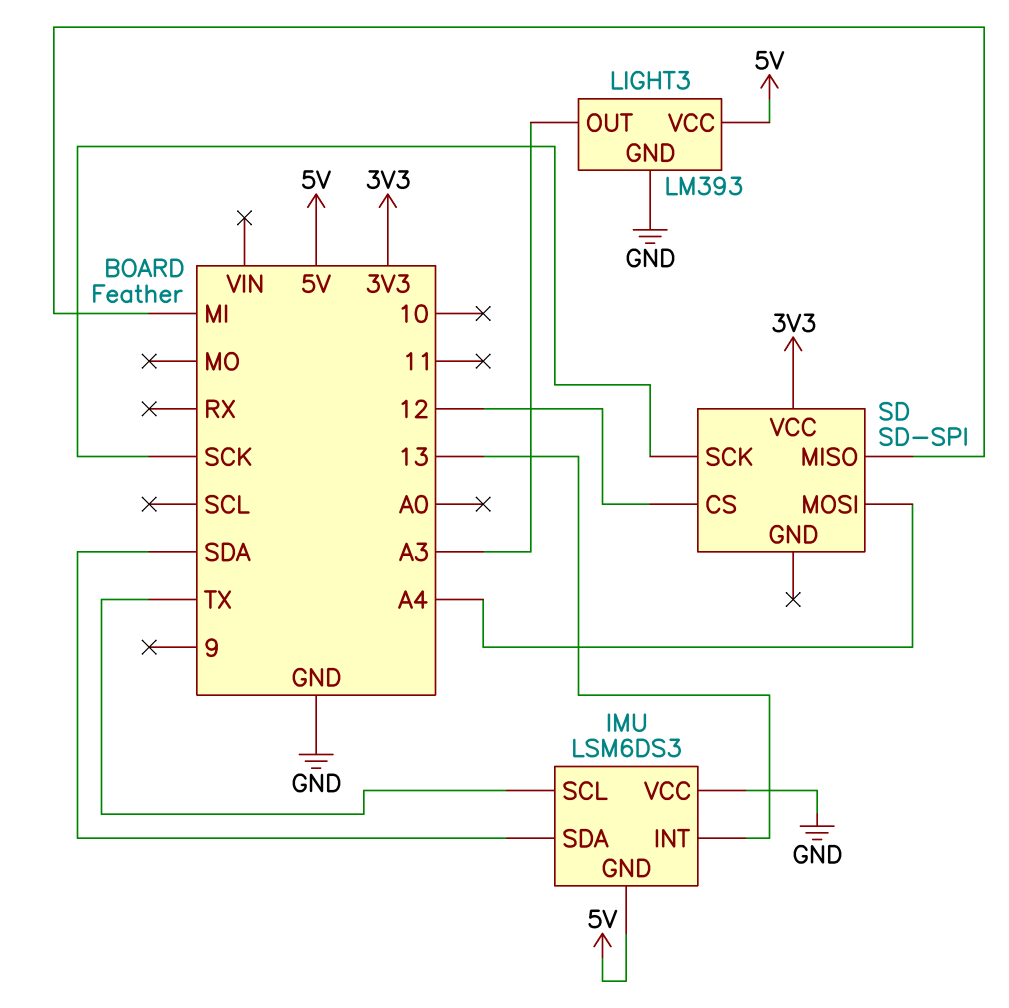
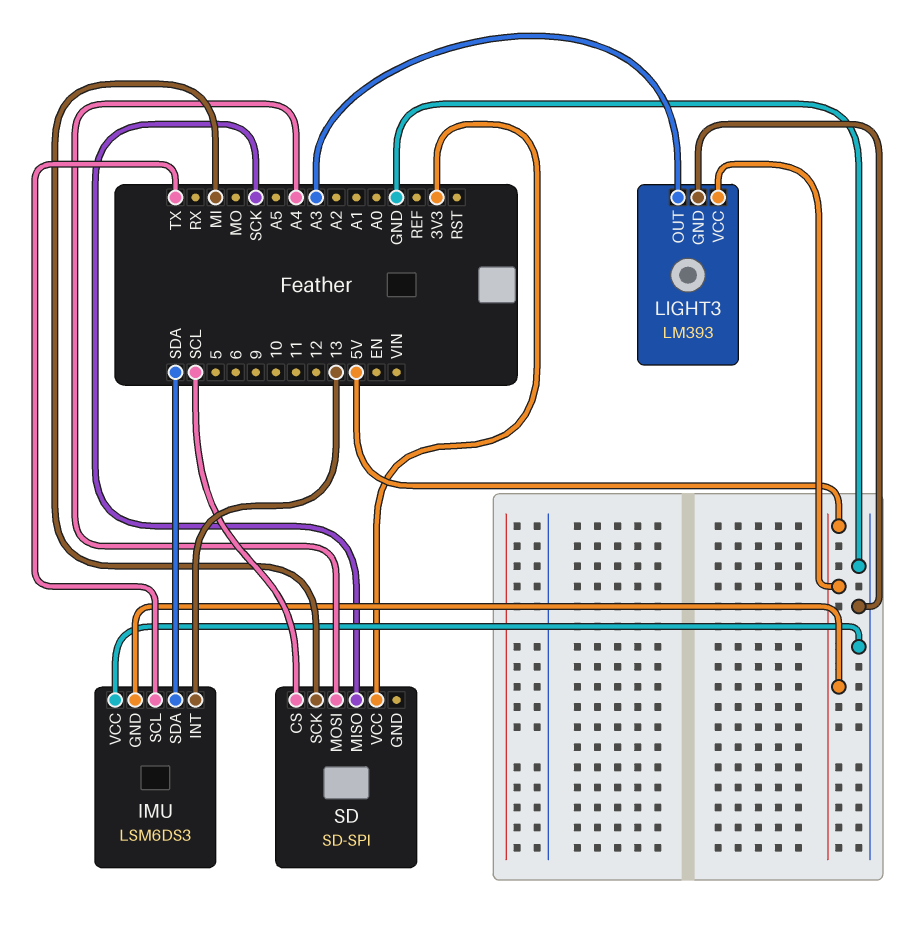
SD pin CS: 12 -> SCL
SD pin MISO: MI -> SCK
SD pin SCK: SCK -> MI

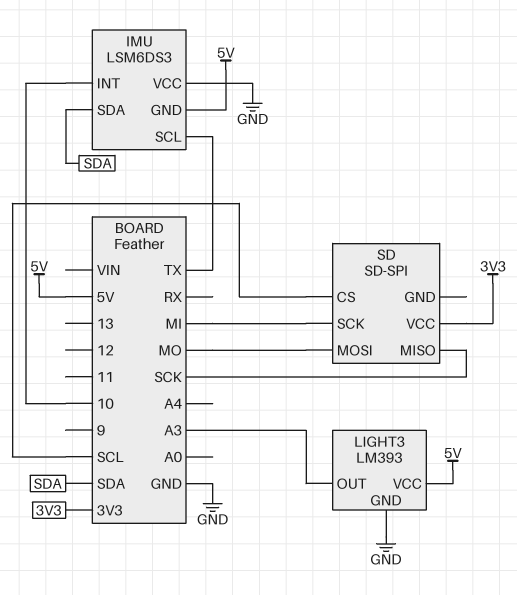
IMU pin INT: 13 -> 10
SD pin MOSI: A4 -> MO

